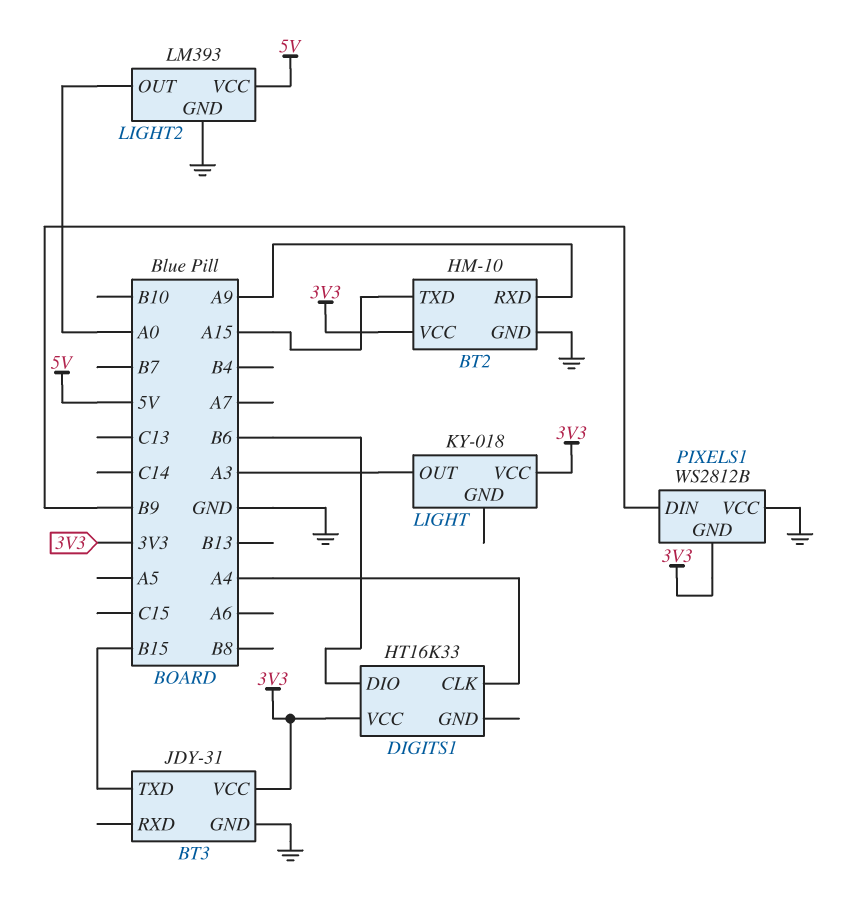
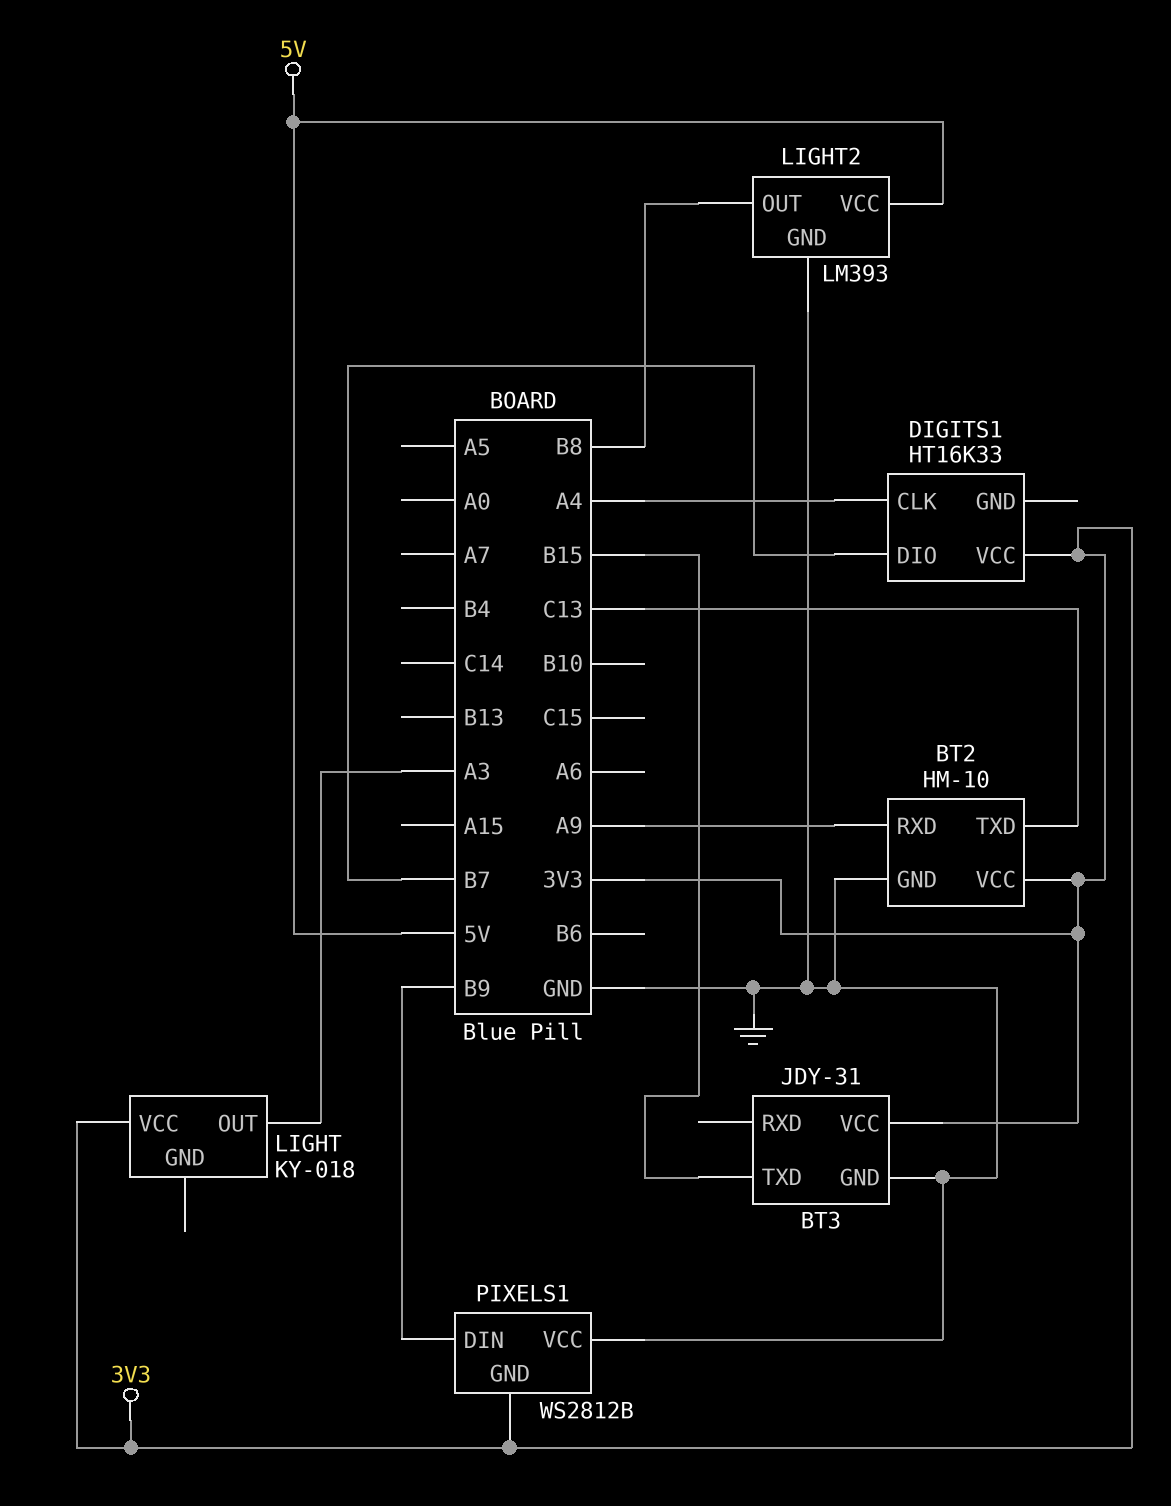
BT2 pin TXD: A15 -> C13
DIGITS1 pin DIO: B6 -> B7
LIGHT2 pin OUT: A0 -> B8

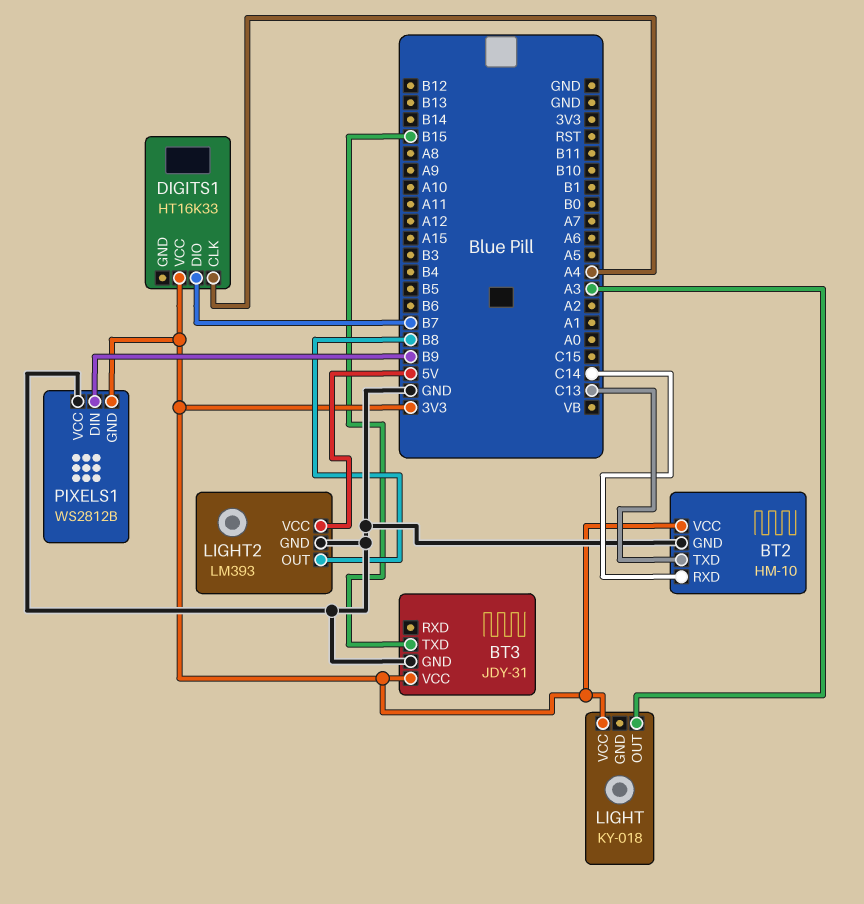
BT2 pin RXD: A9 -> C14

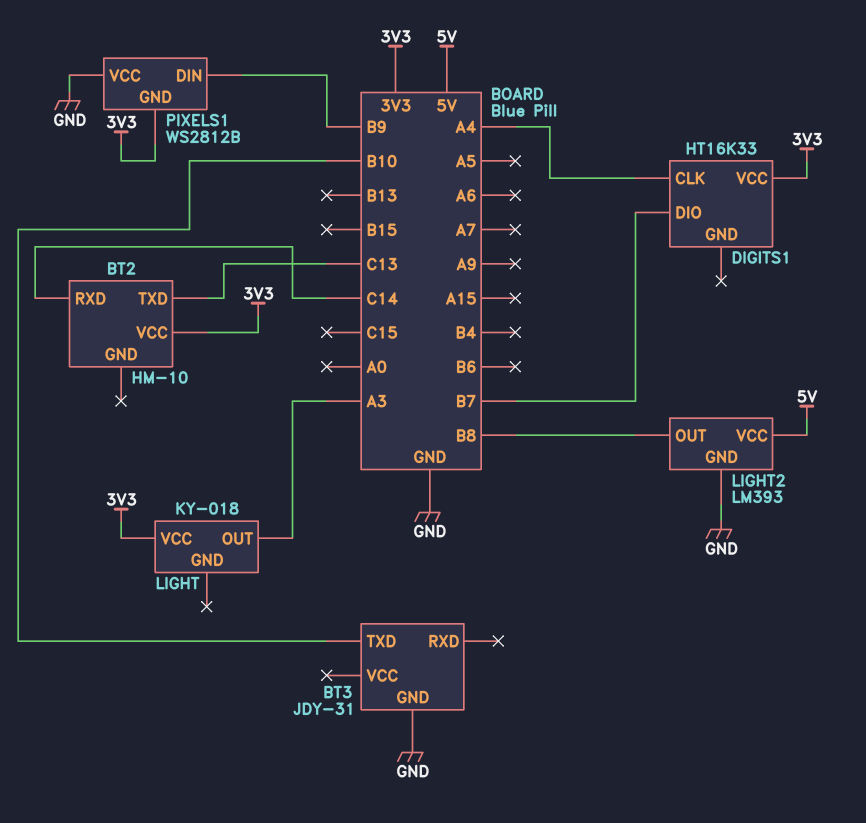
BT2 pin GND: GND -> none
BT3 pin TXD: B15 -> B10
BT3 pin VCC: 3V3 -> none

